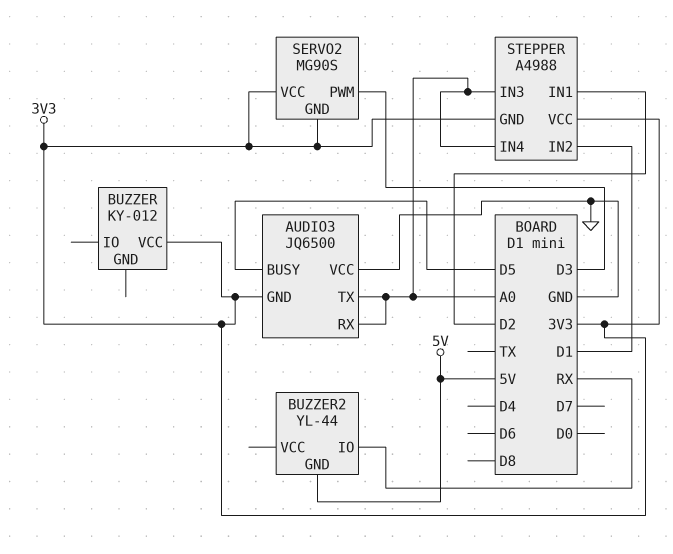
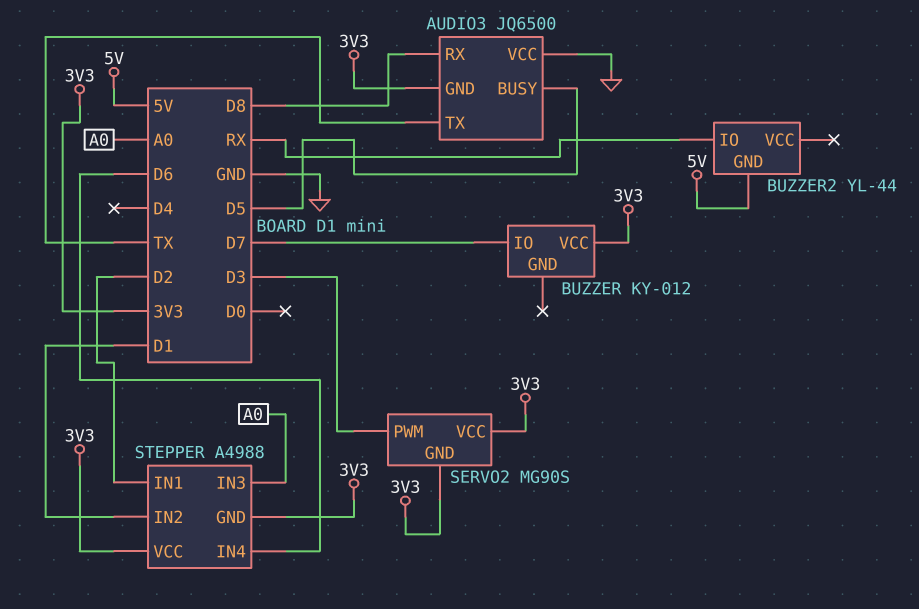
AUDIO3 pin RX: A0 -> D8
AUDIO3 pin TX: A0 -> TX
BUZZER pin IO: none -> D7
STEPPER pin IN4: A0 -> D6

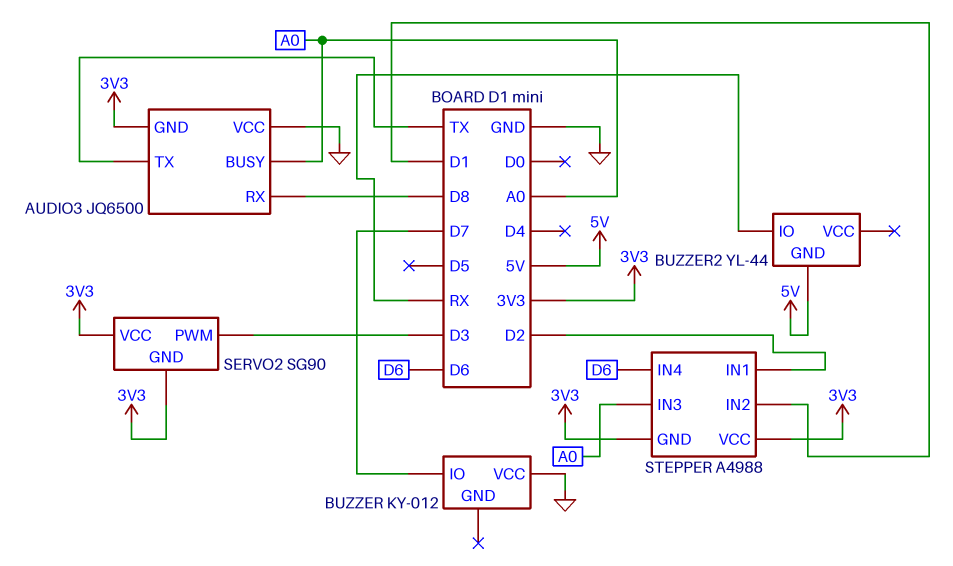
AUDIO3 pin BUSY: D5 -> A0
BUZZER pin VCC: 3V3 -> GND
SERVO2: MG90S -> SG90

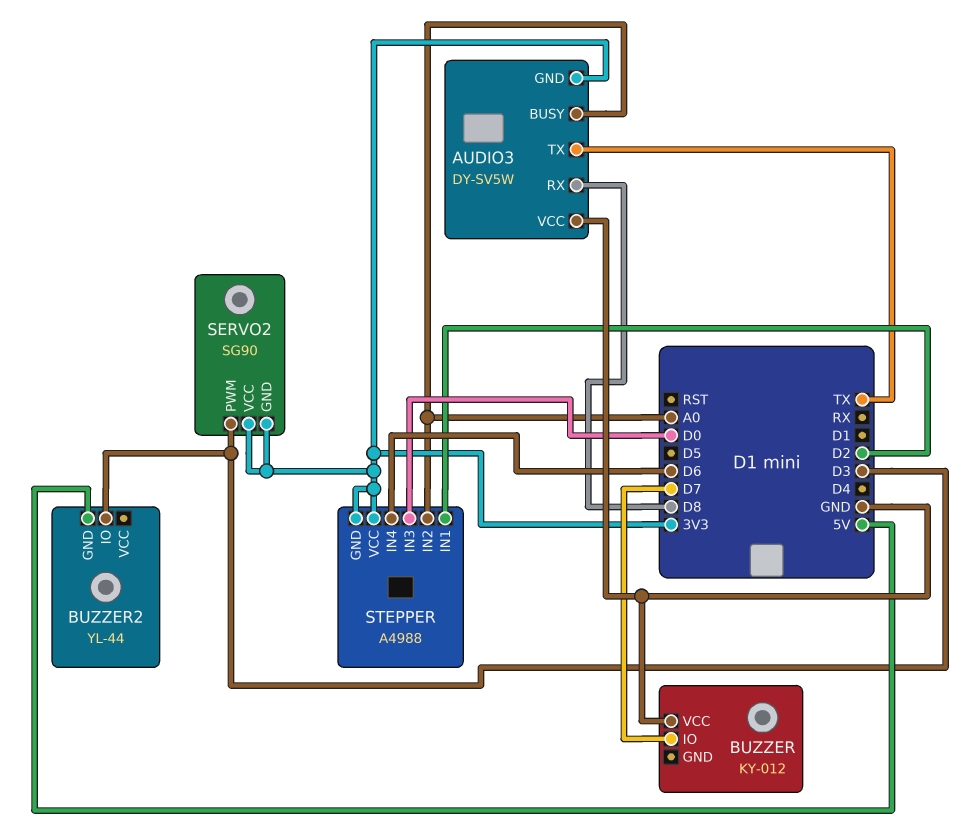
AUDIO3: JQ6500 -> DY-SV5W
BUZZER2 pin IO: RX -> D3
STEPPER pin IN2: D1 -> A0
STEPPER pin IN3: A0 -> D0

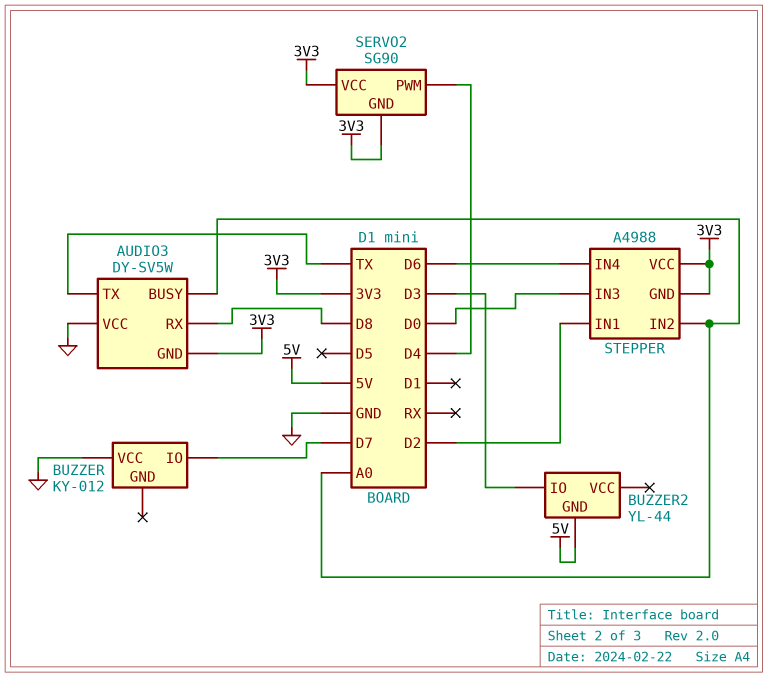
SERVO2 pin PWM: D3 -> D4

